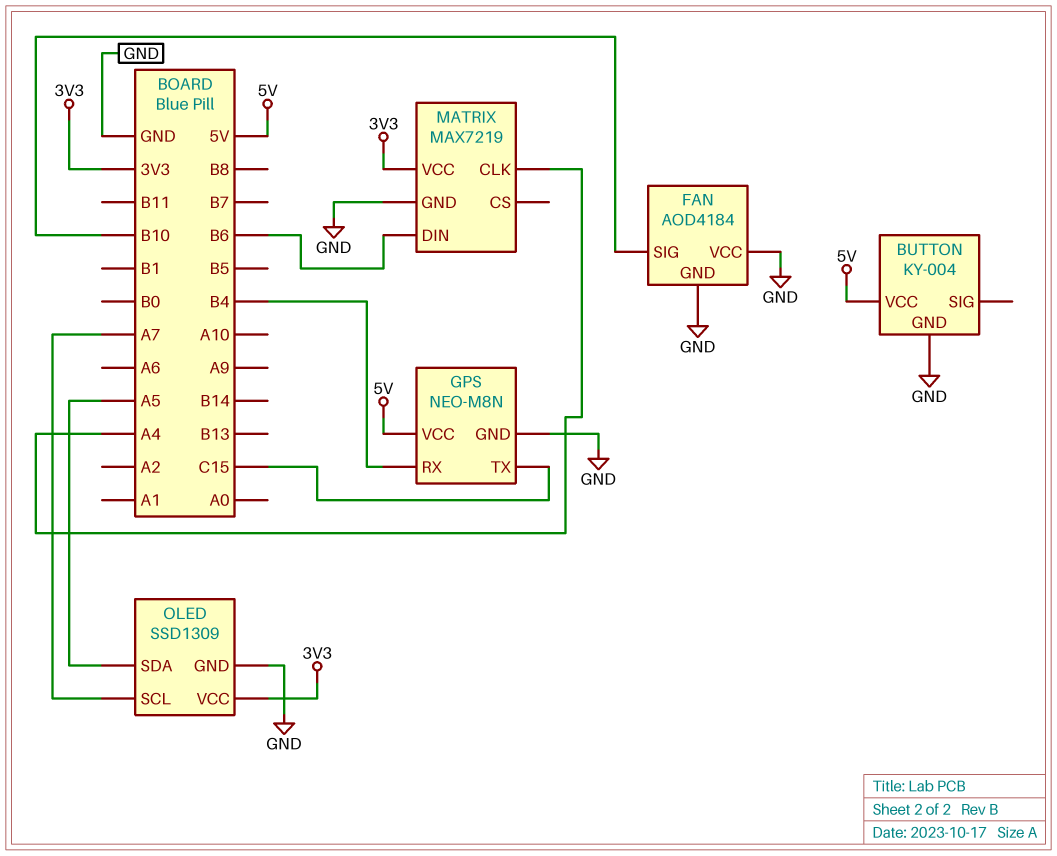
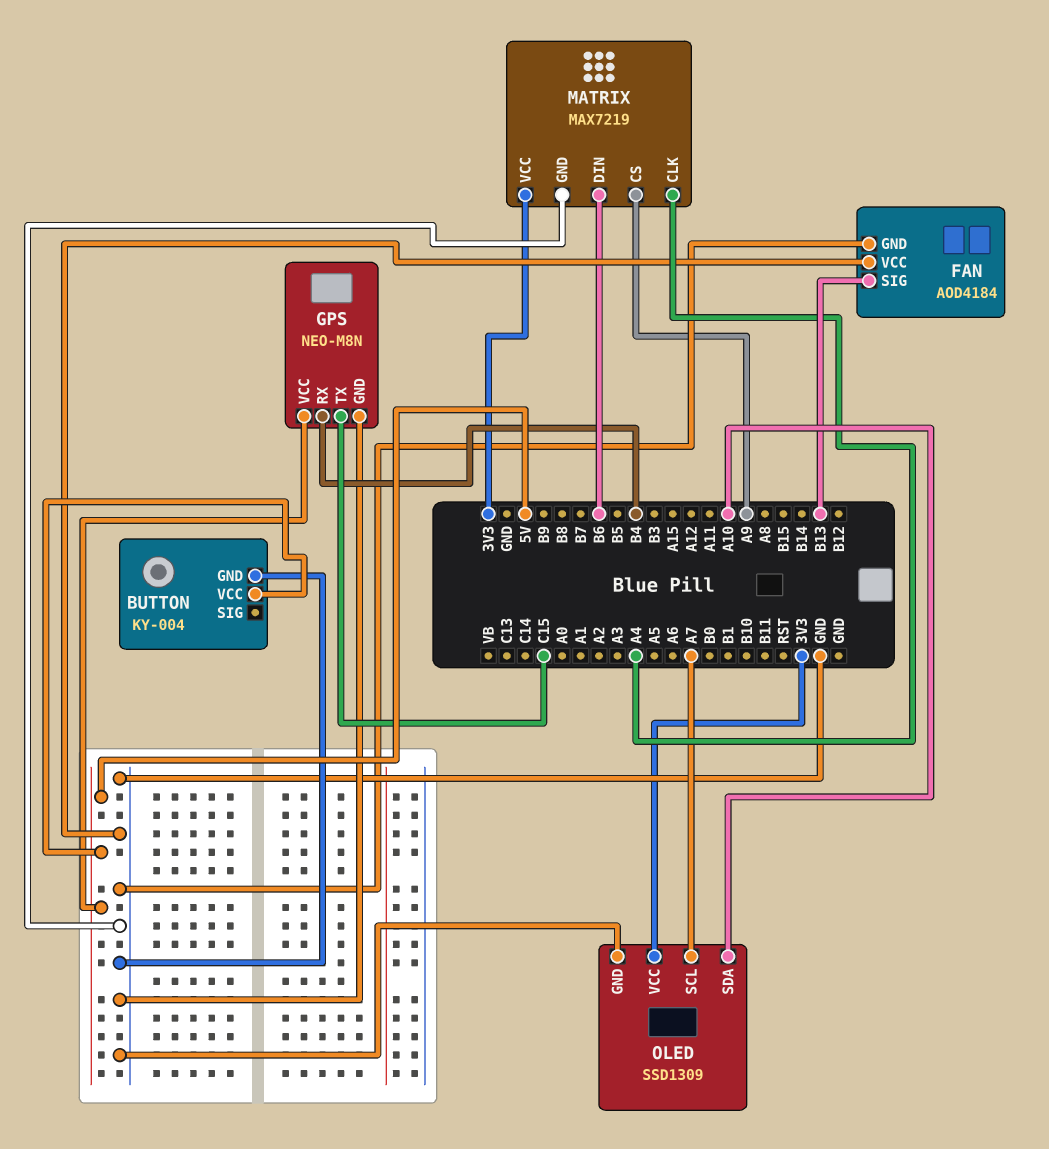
FAN pin SIG: B10 -> B13
MATRIX pin CS: none -> A9
OLED pin SDA: A5 -> A10

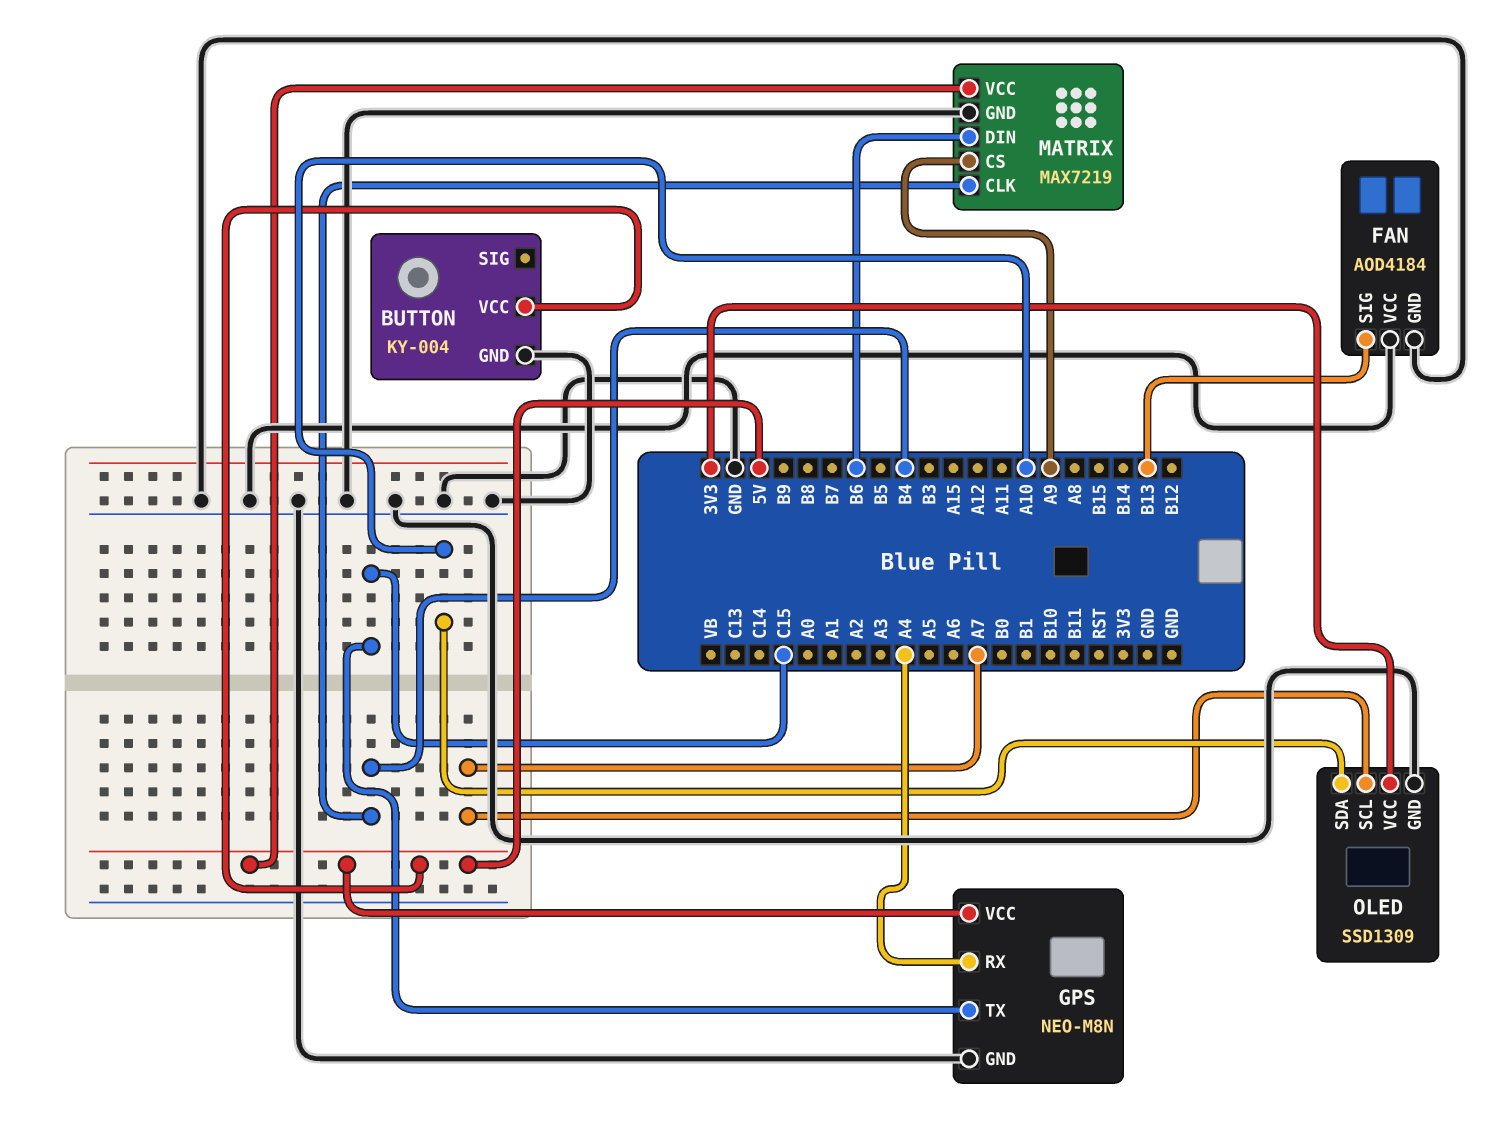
GPS pin RX: B4 -> A4
MATRIX pin CLK: A4 -> B4
MATRIX pin VCC: 3V3 -> 5V

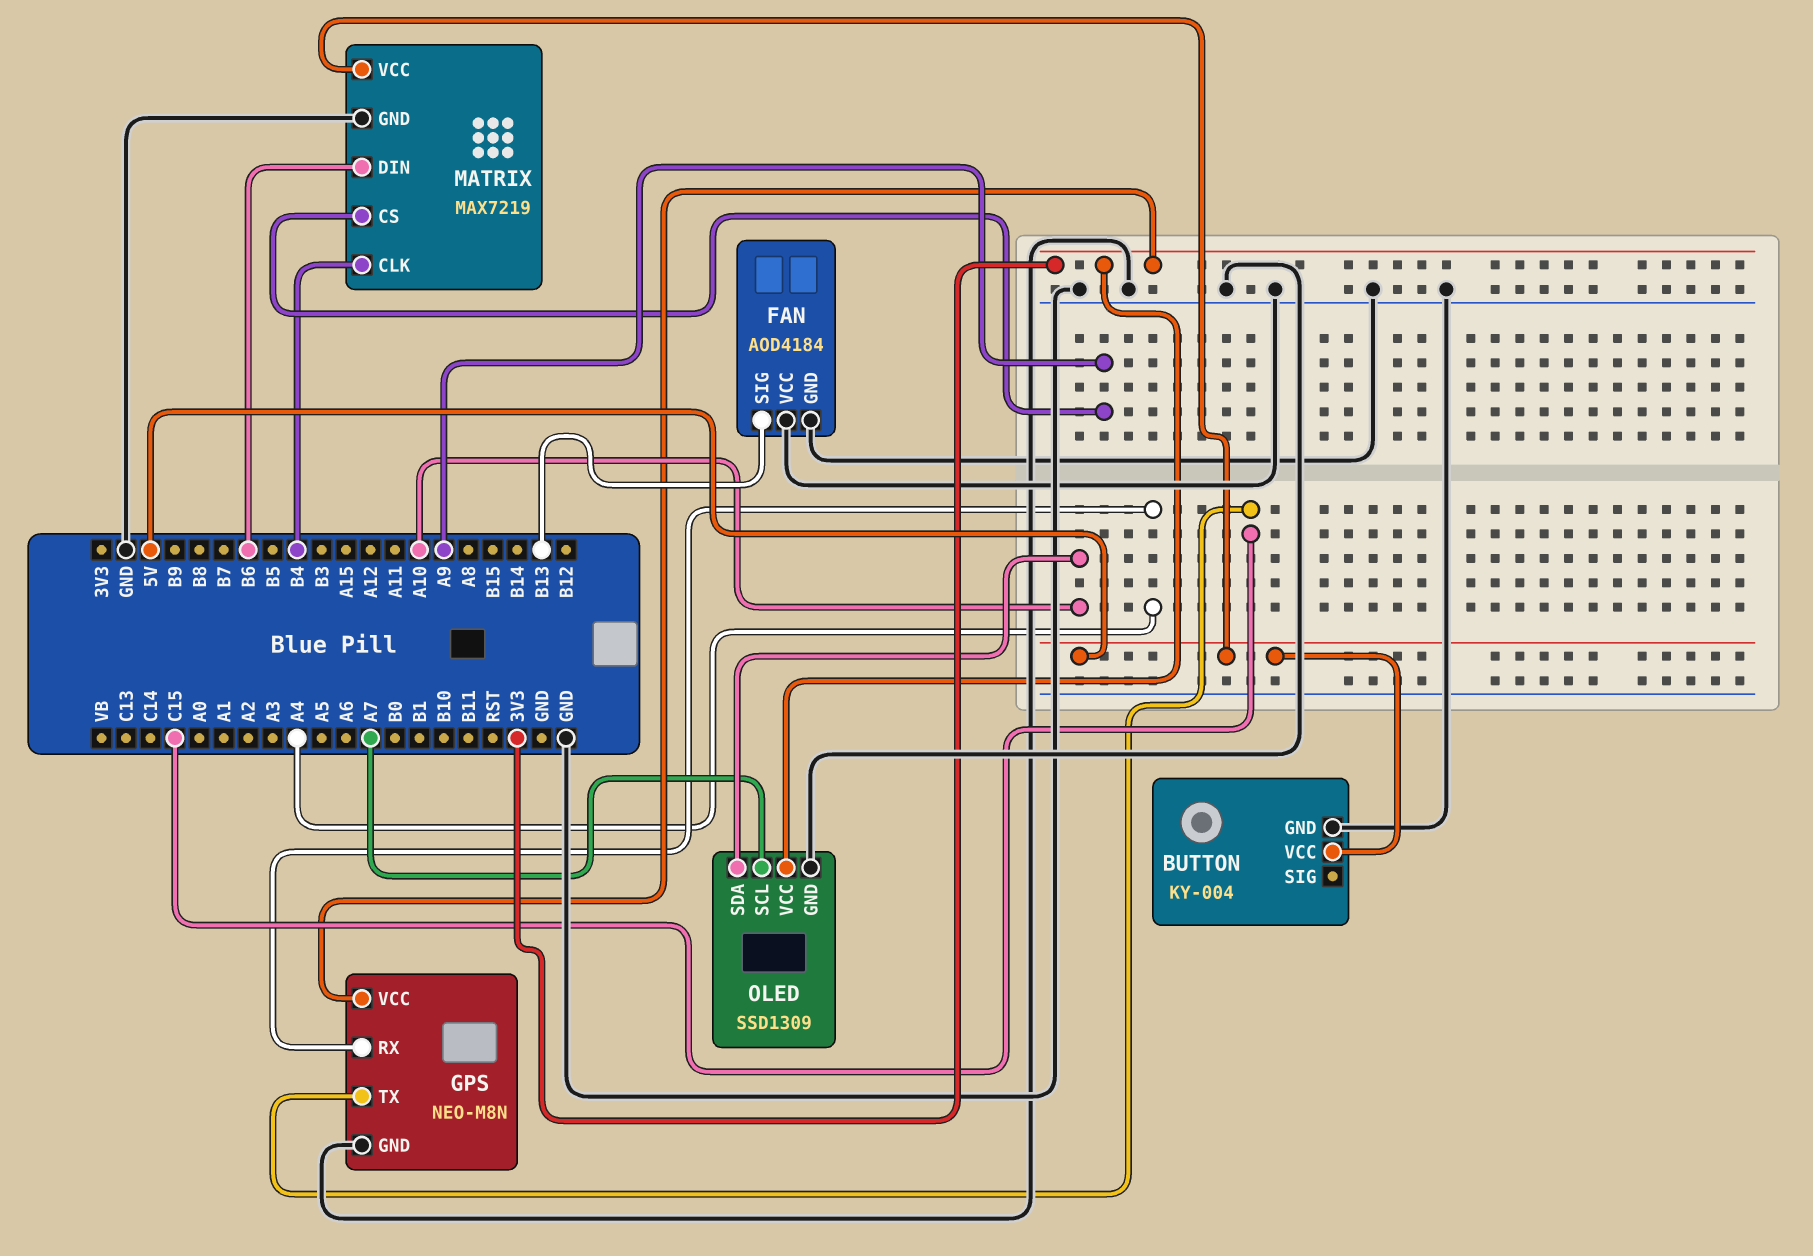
GPS pin VCC: 5V -> 3V3

